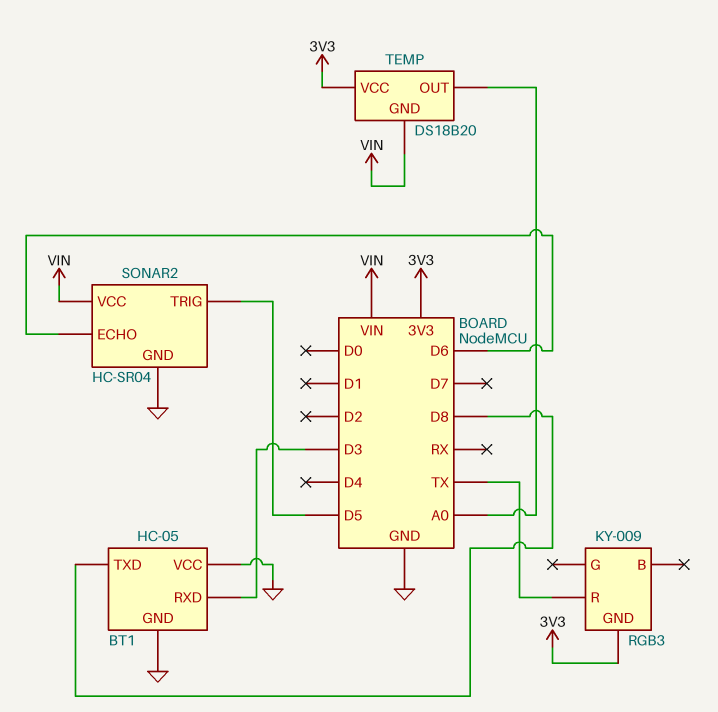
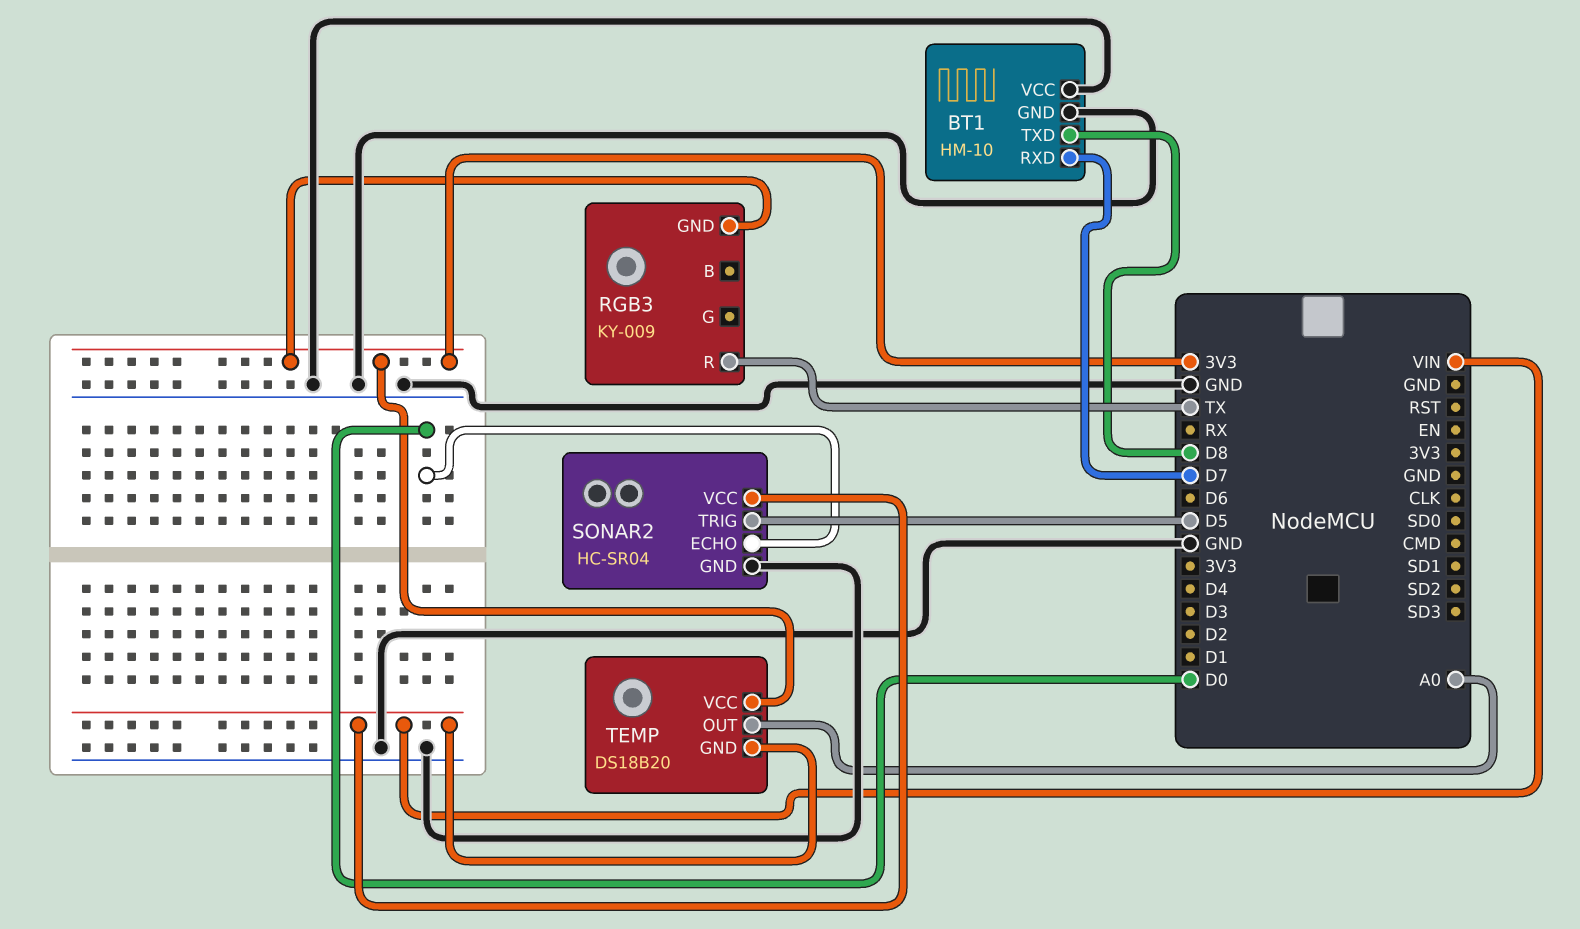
BT1: HC-05 -> HM-10
BT1 pin RXD: D3 -> D7
SONAR2 pin ECHO: D6 -> D0

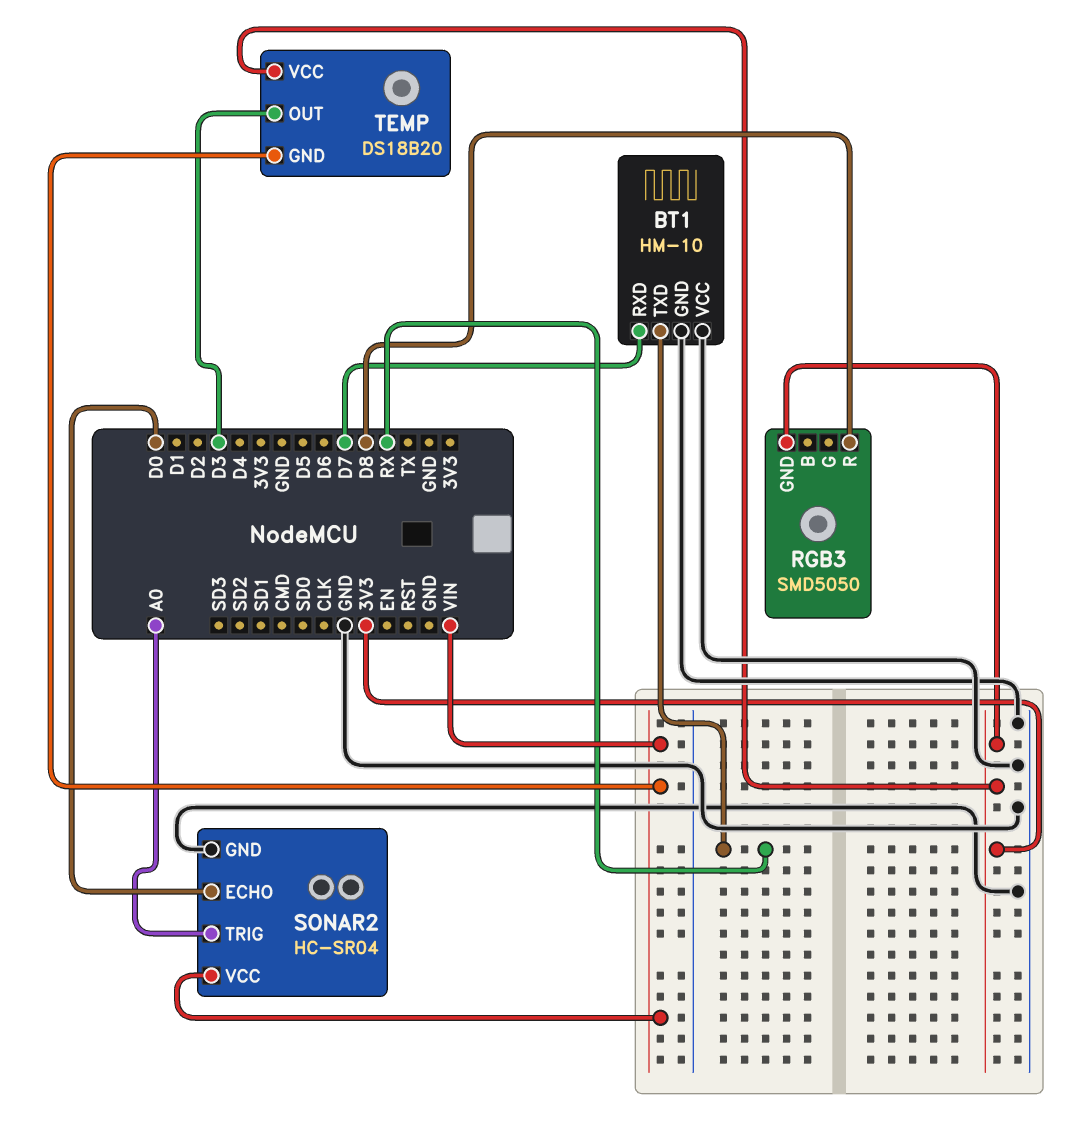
BT1 pin TXD: D8 -> RX
RGB3: KY-009 -> SMD5050
RGB3 pin R: TX -> D8
SONAR2 pin TRIG: D5 -> A0
TEMP pin OUT: A0 -> D3

